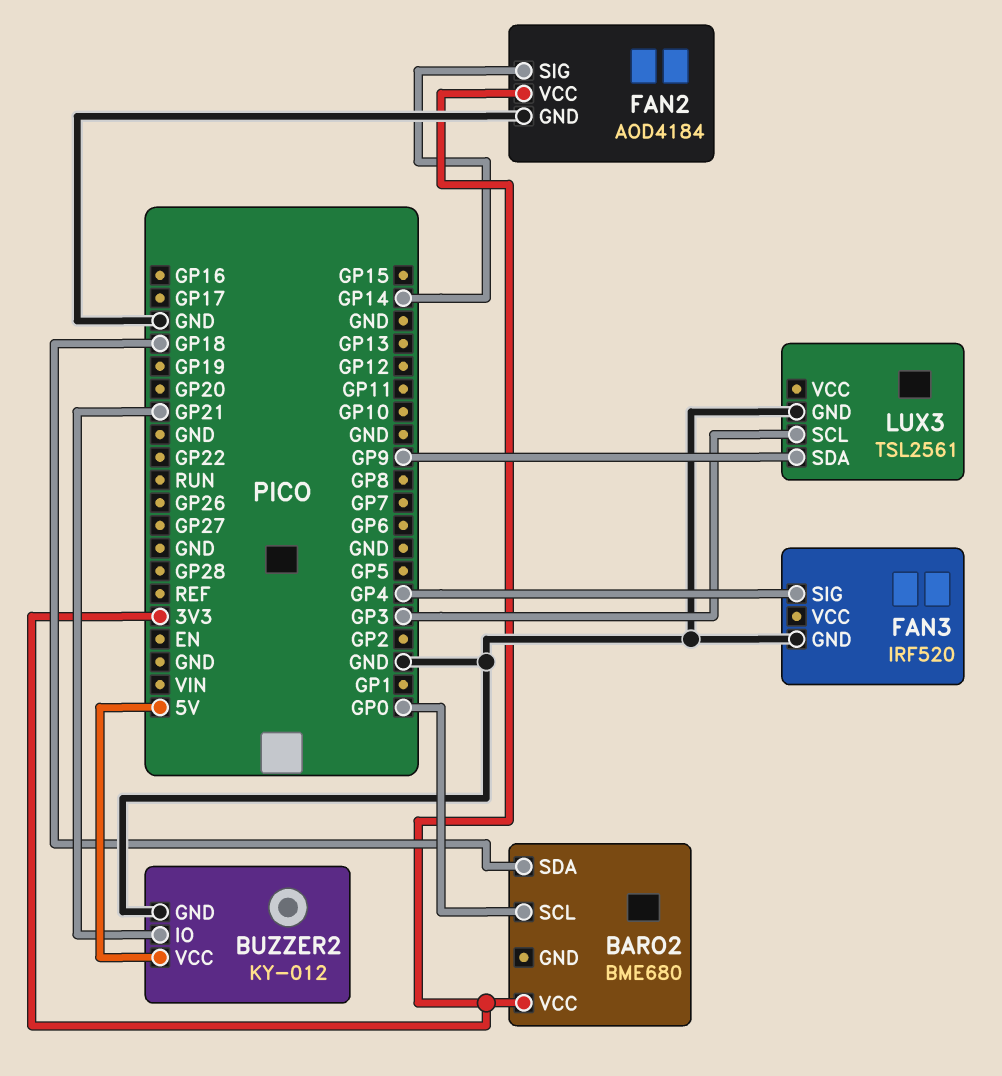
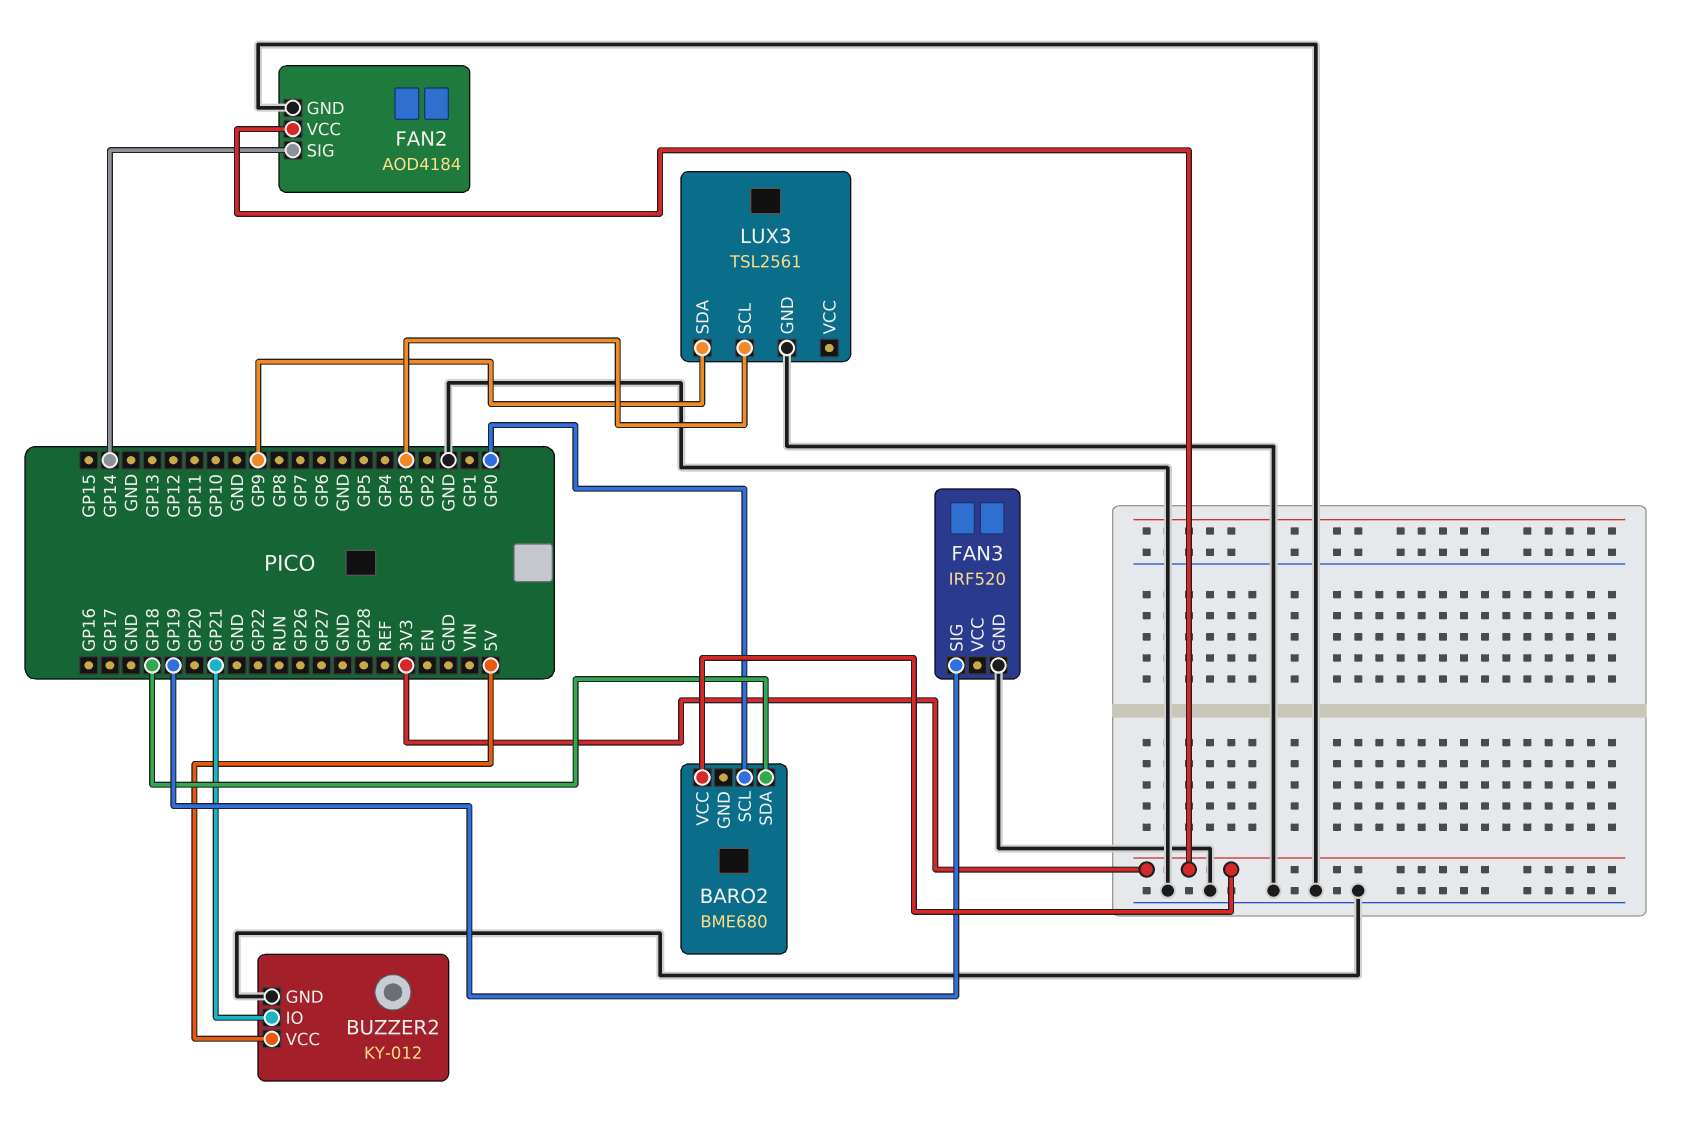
FAN3 pin SIG: GP4 -> GP19

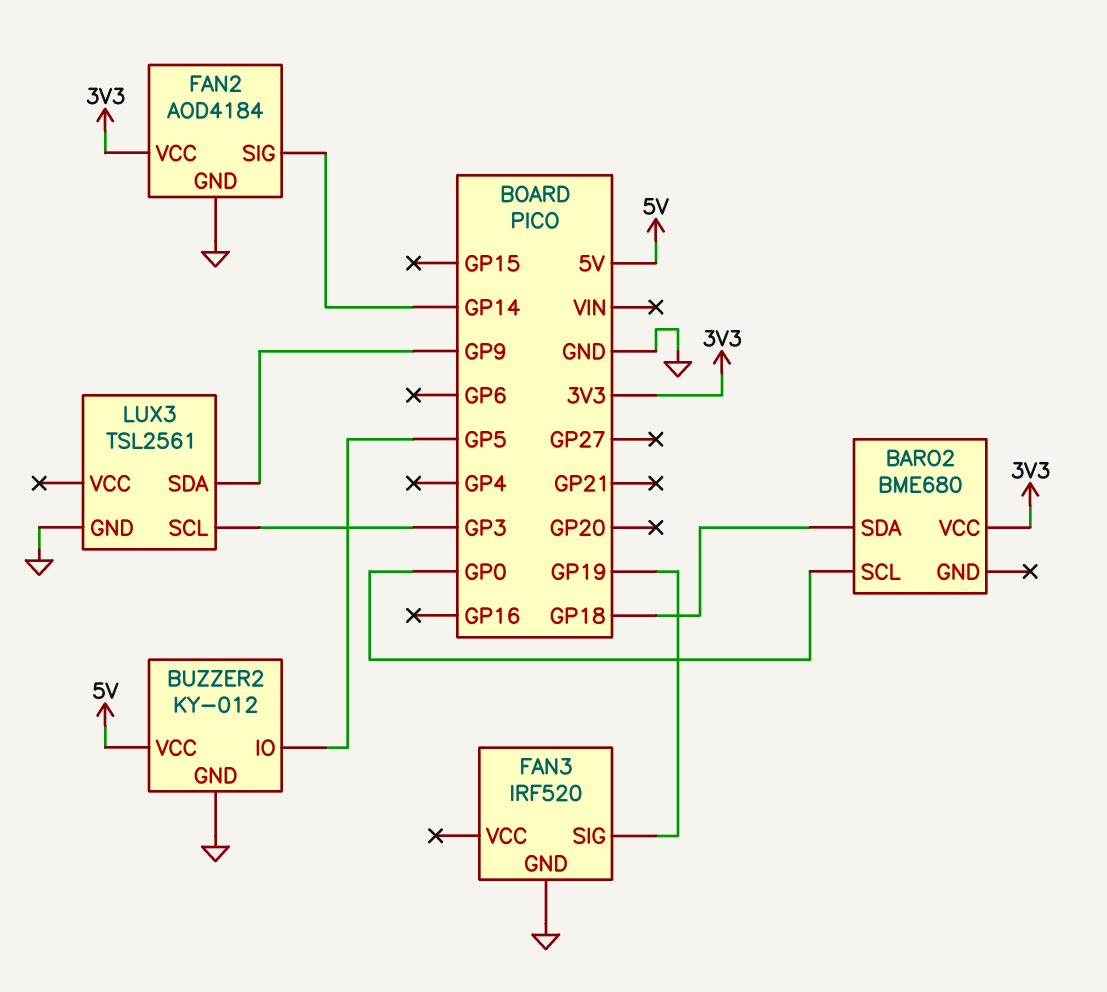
BUZZER2 pin IO: GP21 -> GP5

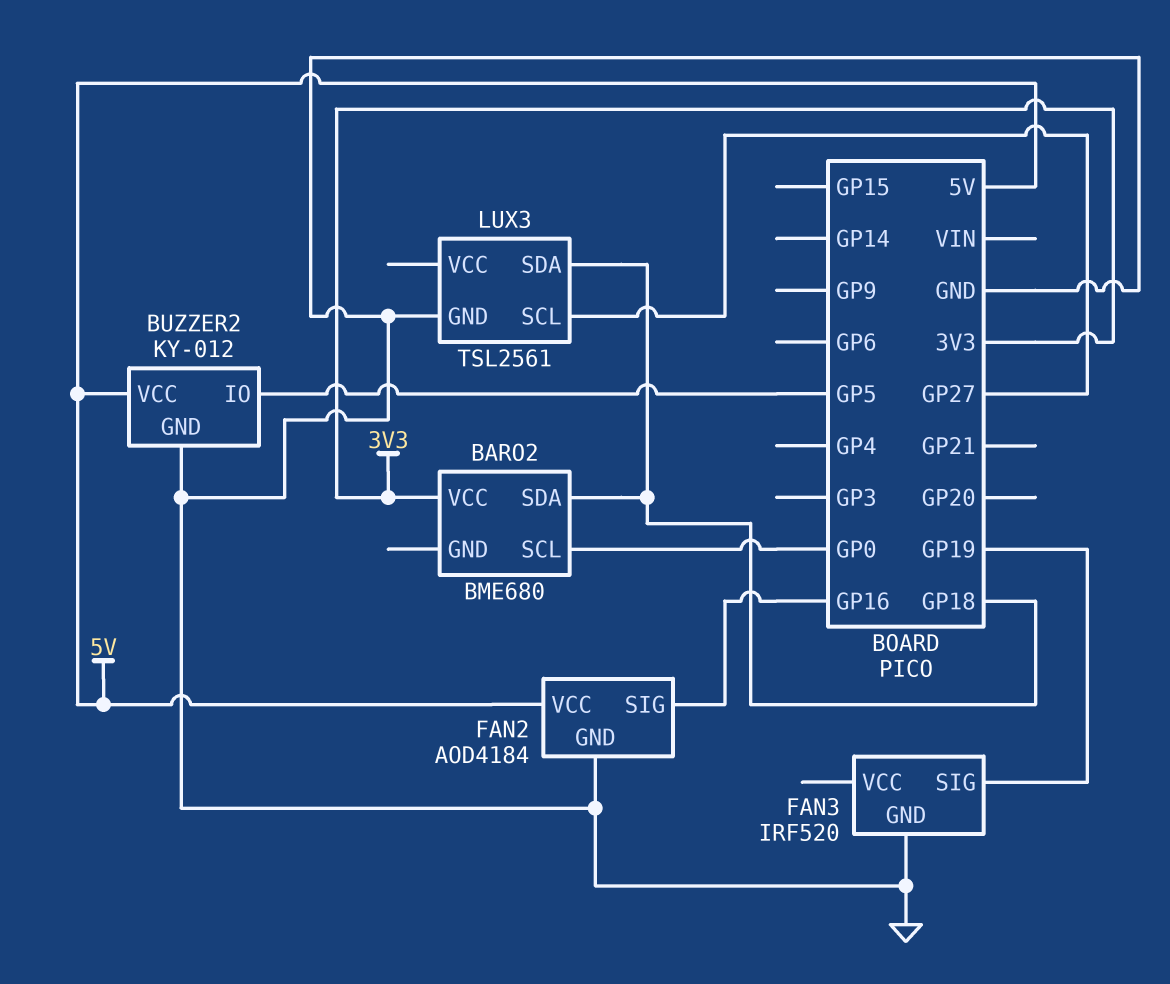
FAN2 pin SIG: GP14 -> GP16
FAN2 pin VCC: 3V3 -> 5V
LUX3 pin SCL: GP3 -> GP27
LUX3 pin SDA: GP9 -> GP18

